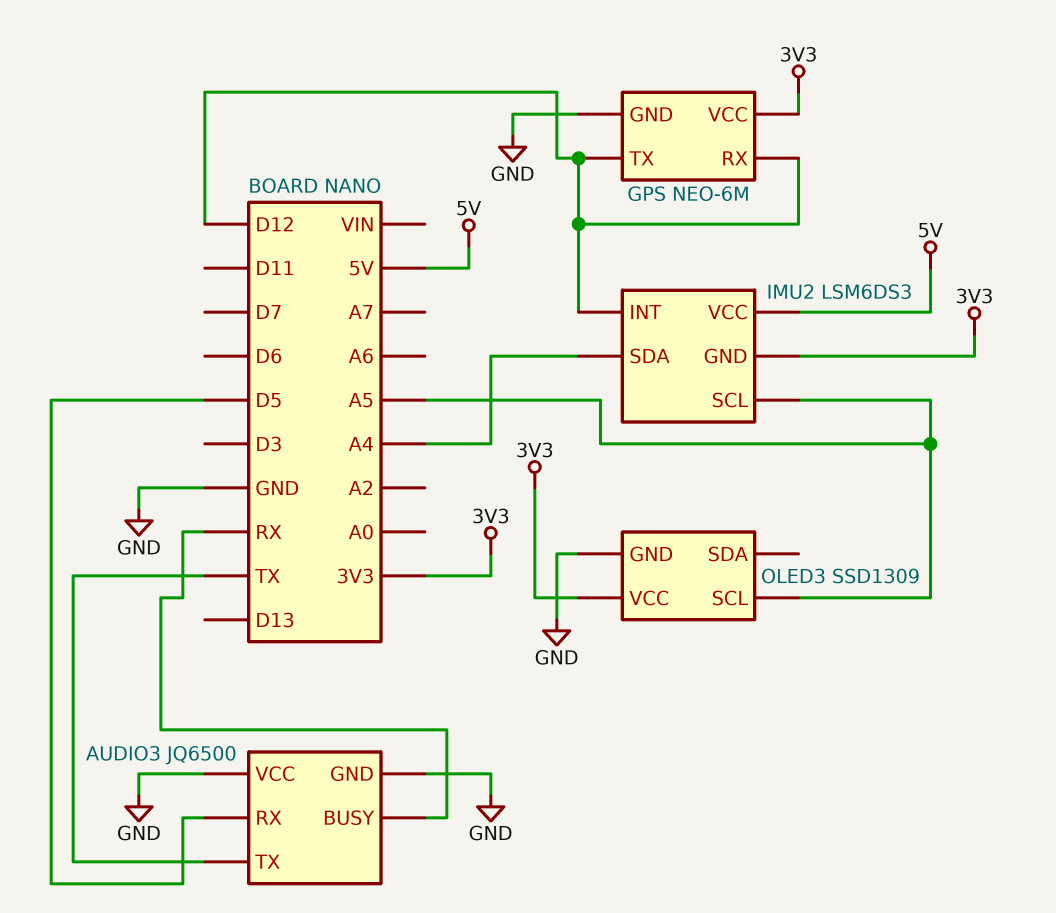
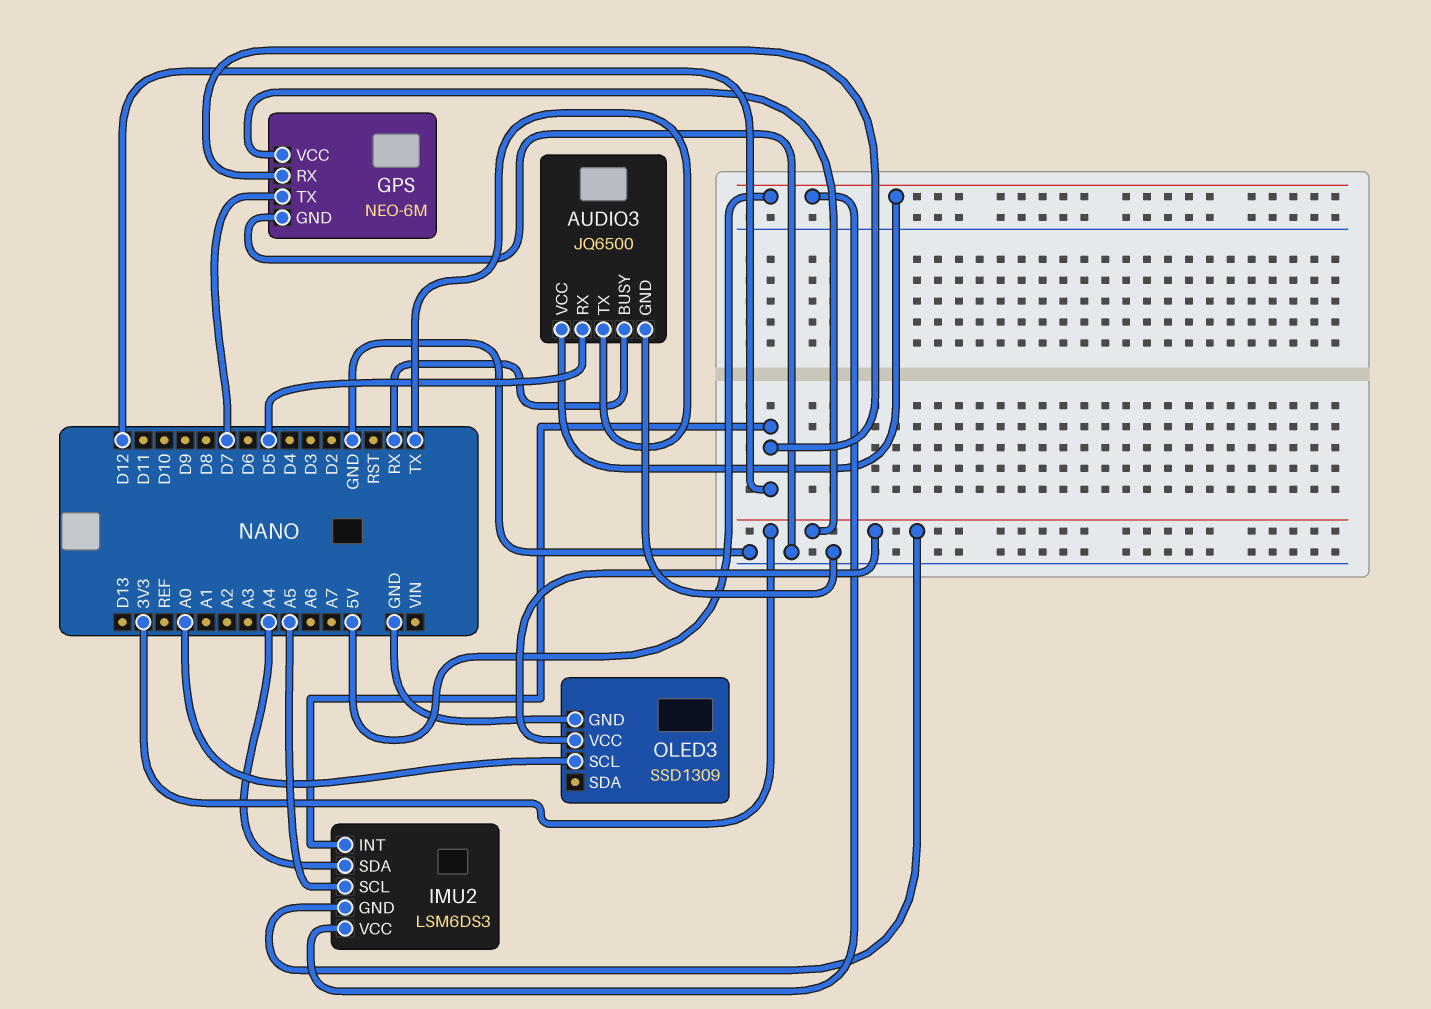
AUDIO3 pin VCC: GND -> 5V
GPS pin TX: D12 -> D7
OLED3 pin SCL: A5 -> A0

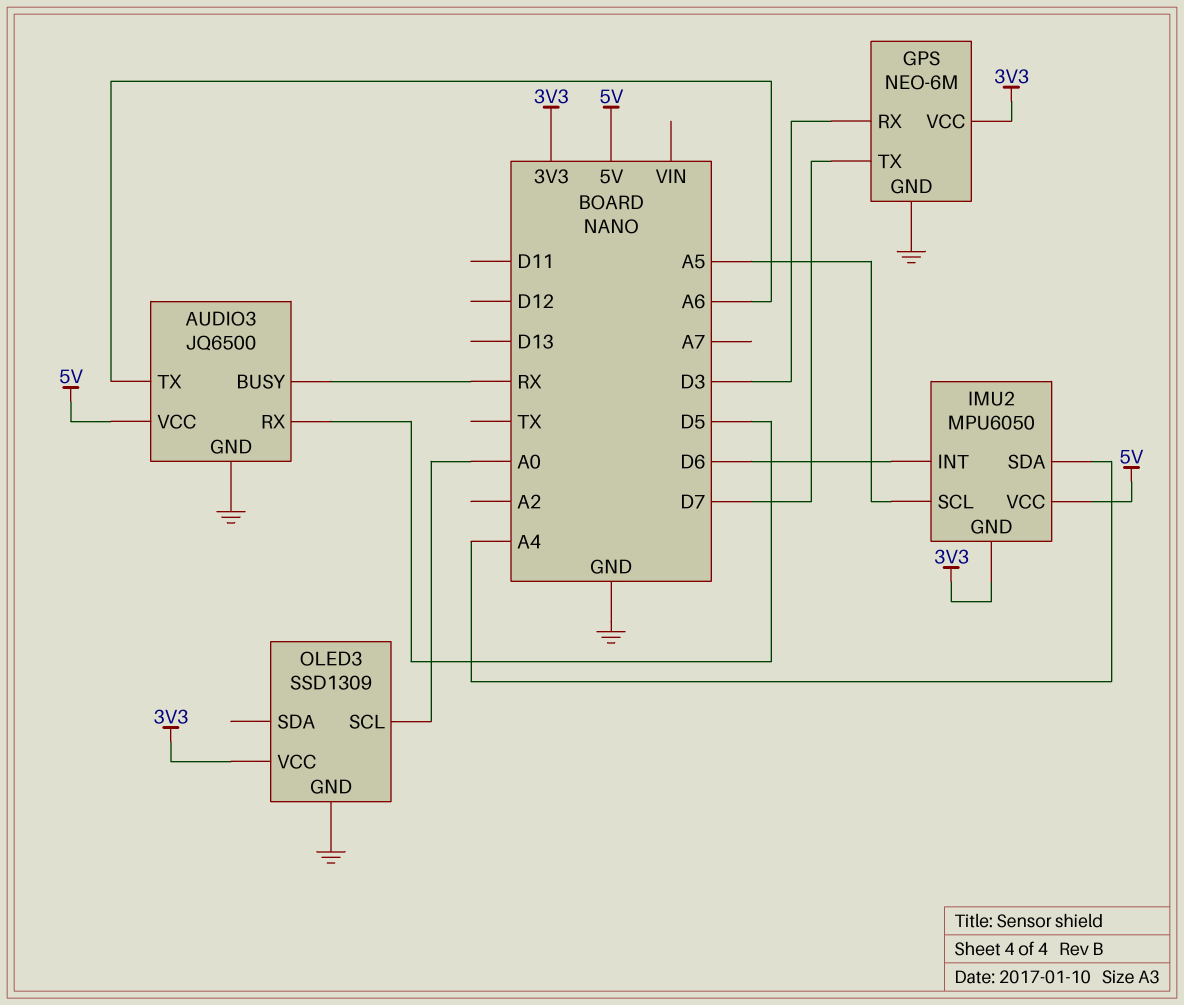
AUDIO3 pin TX: TX -> A6
GPS pin RX: D12 -> D3
IMU2: LSM6DS3 -> MPU6050
IMU2 pin INT: D12 -> D6

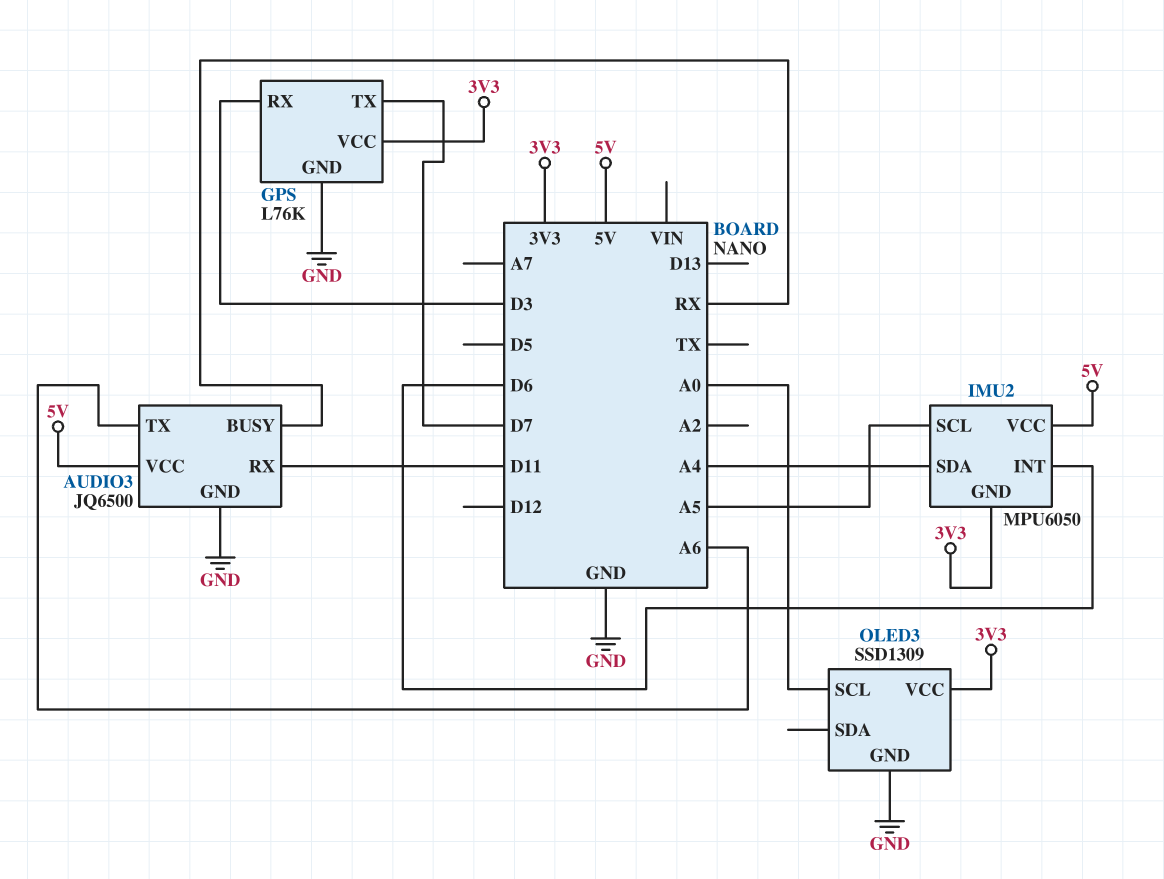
AUDIO3 pin RX: D5 -> D11
GPS: NEO-6M -> L76K

